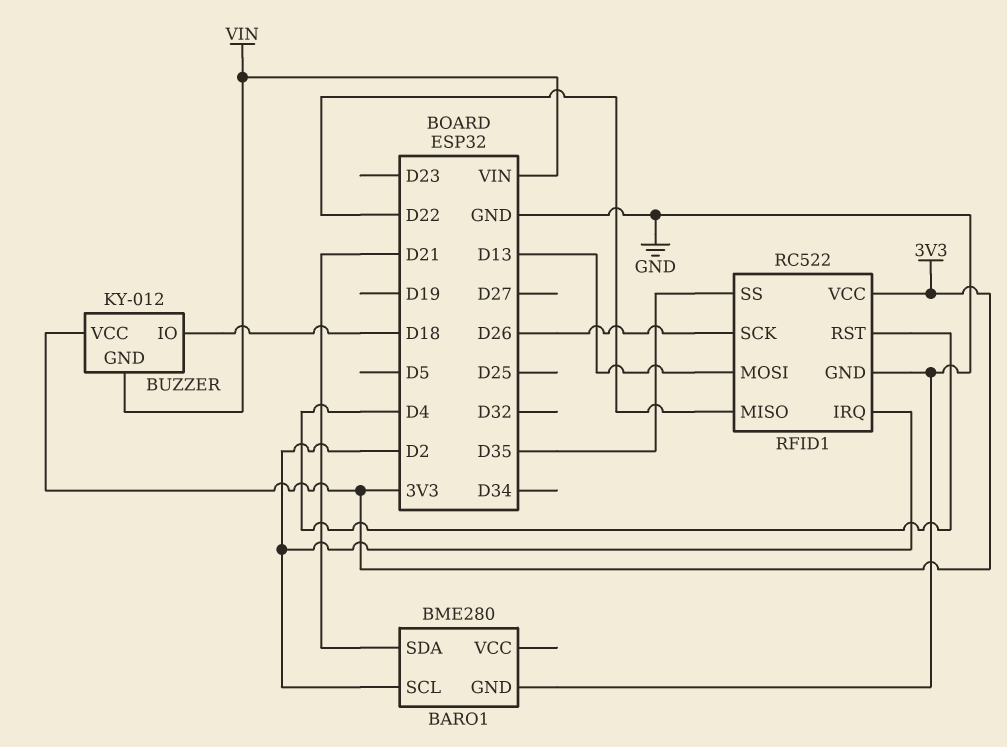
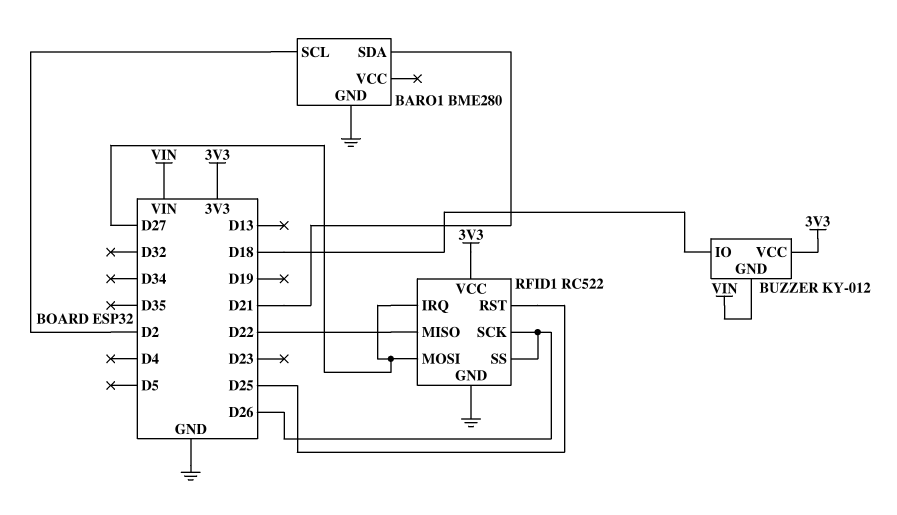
RFID1 pin IRQ: D2 -> D27
RFID1 pin MOSI: D13 -> D27
RFID1 pin RST: D4 -> D25
RFID1 pin SS: D35 -> D26

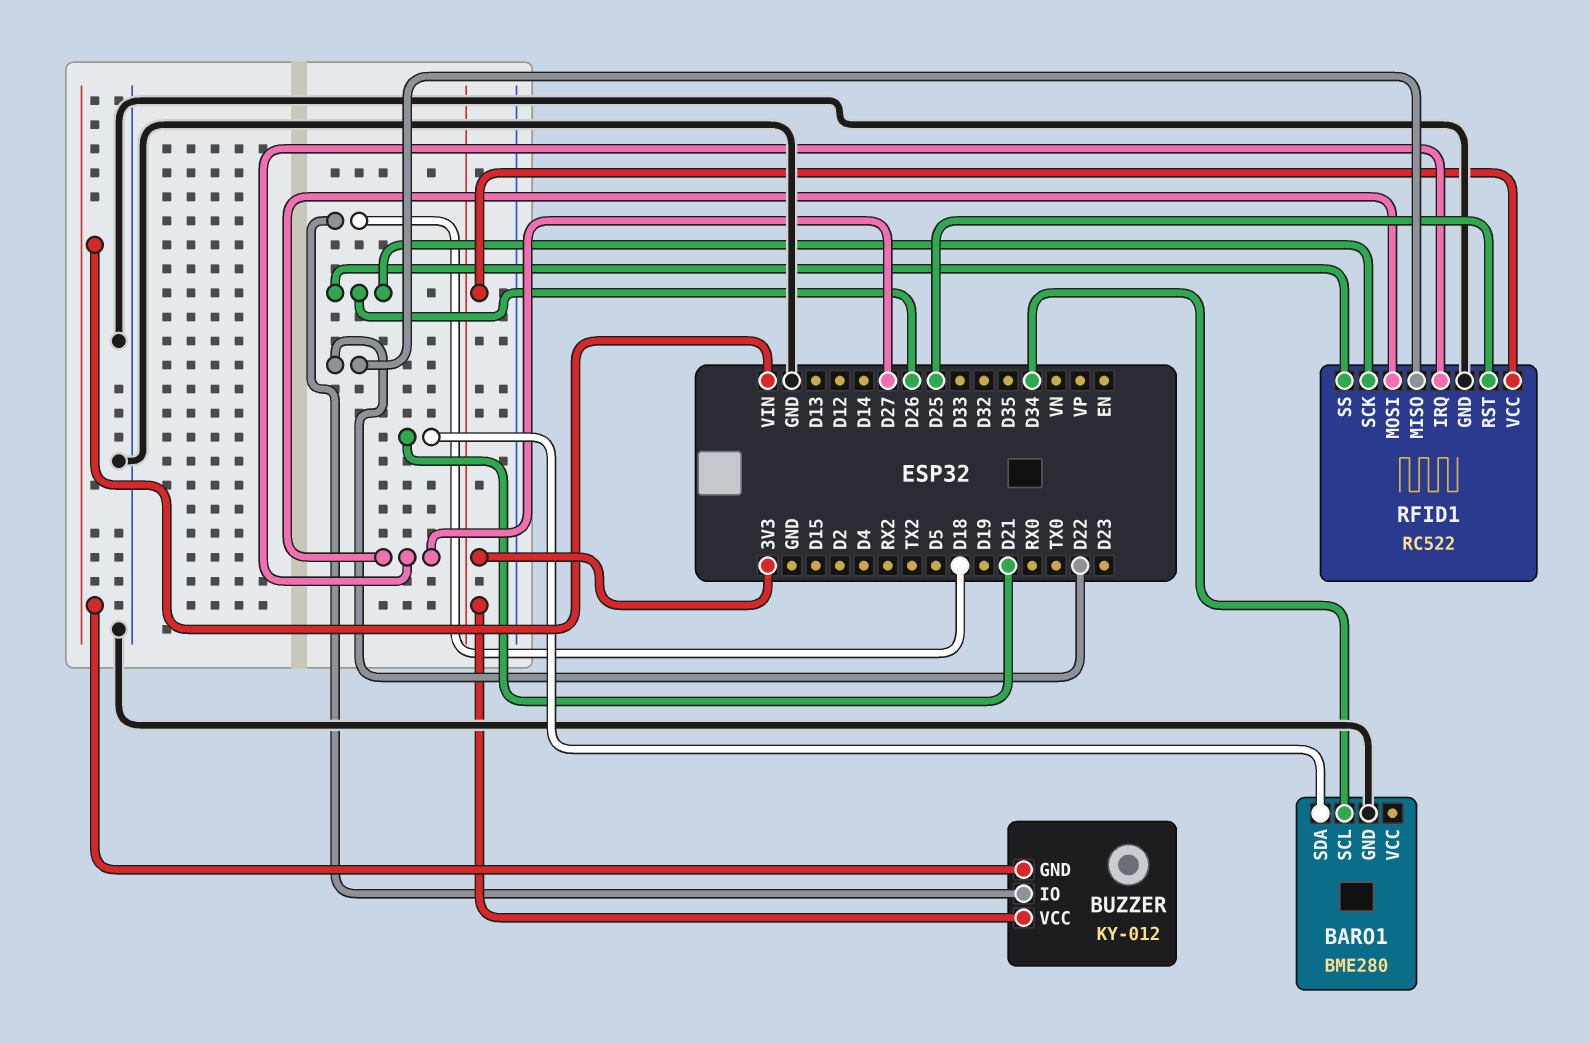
BARO1 pin SCL: D2 -> D34

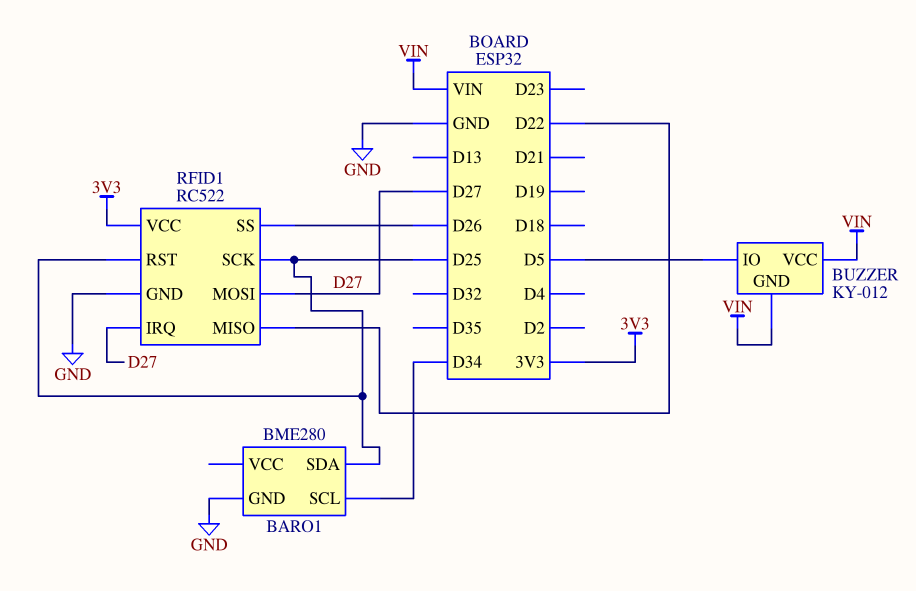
BARO1 pin SDA: D21 -> D25
BUZZER pin IO: D18 -> D5
BUZZER pin VCC: 3V3 -> VIN
RFID1 pin SCK: D26 -> D25

